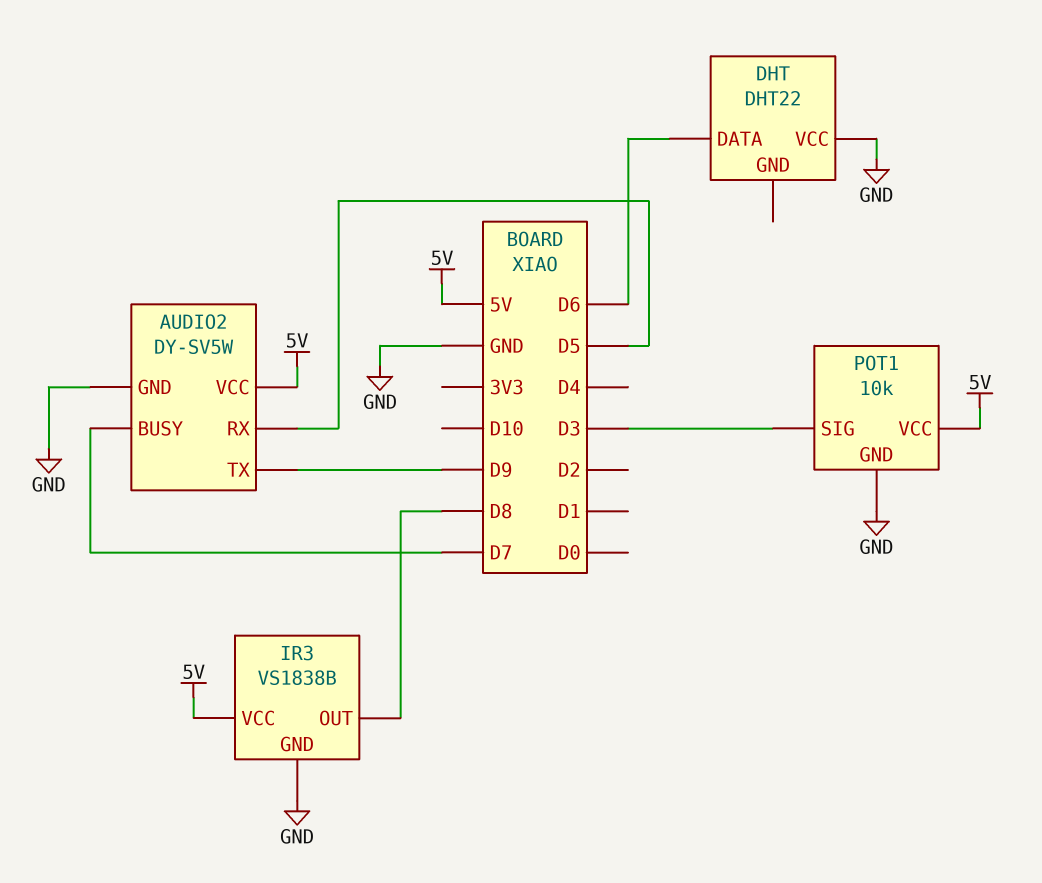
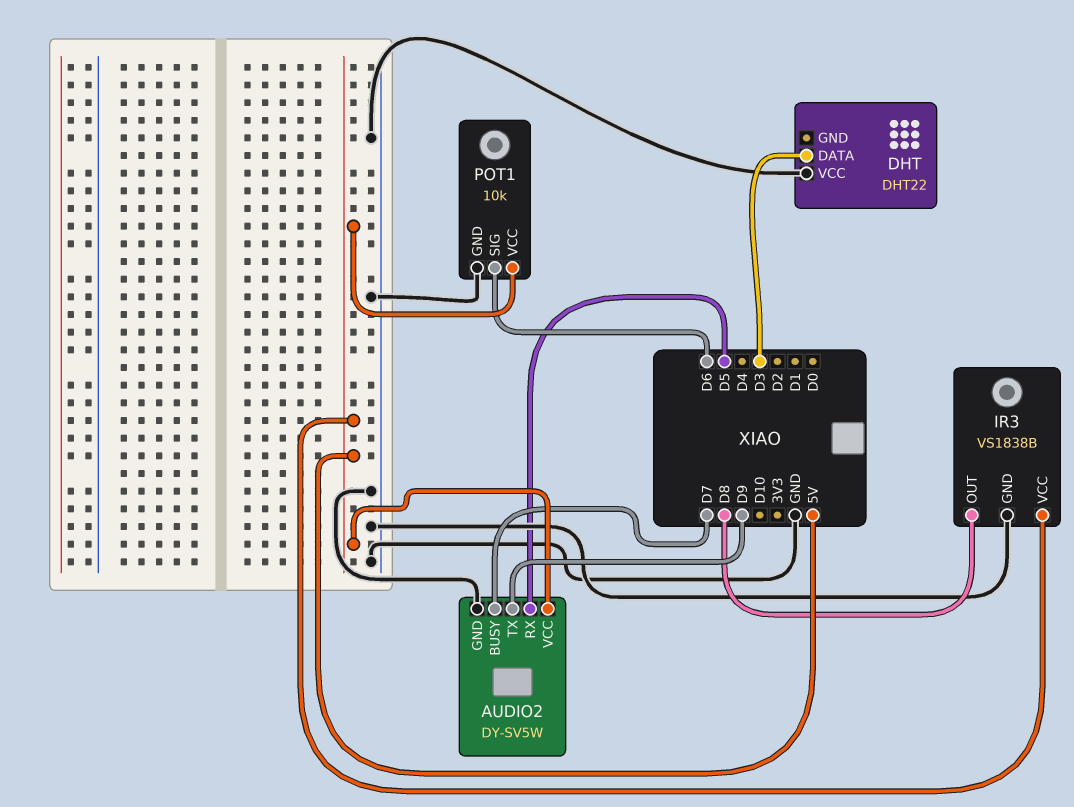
DHT pin DATA: D6 -> D3
POT1 pin SIG: D3 -> D6

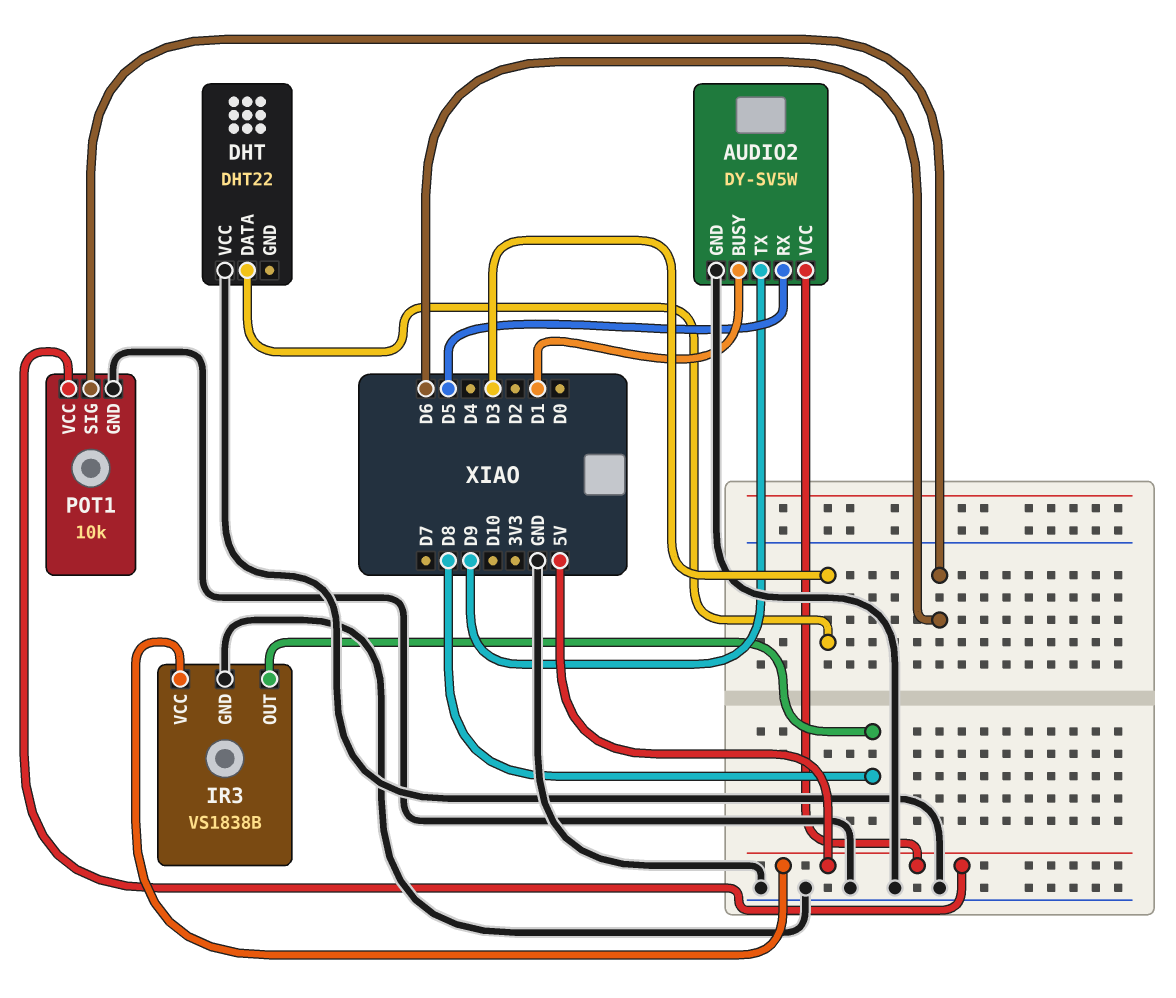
AUDIO2 pin BUSY: D7 -> D1

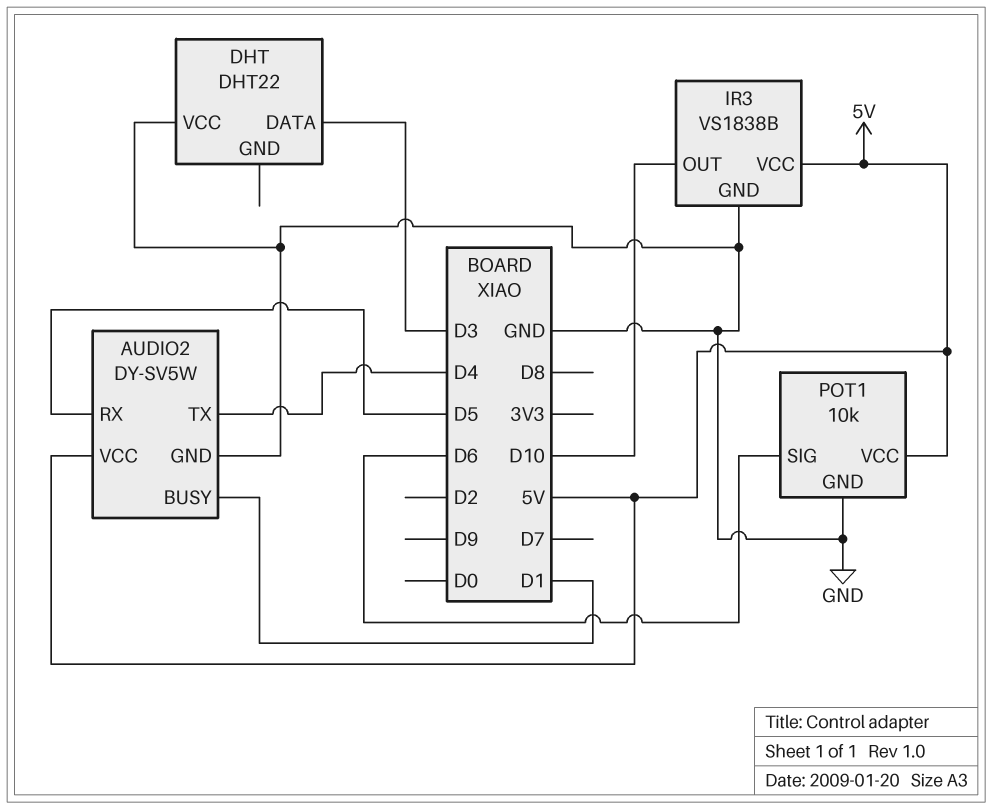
AUDIO2 pin TX: D9 -> D4
IR3 pin OUT: D8 -> D10

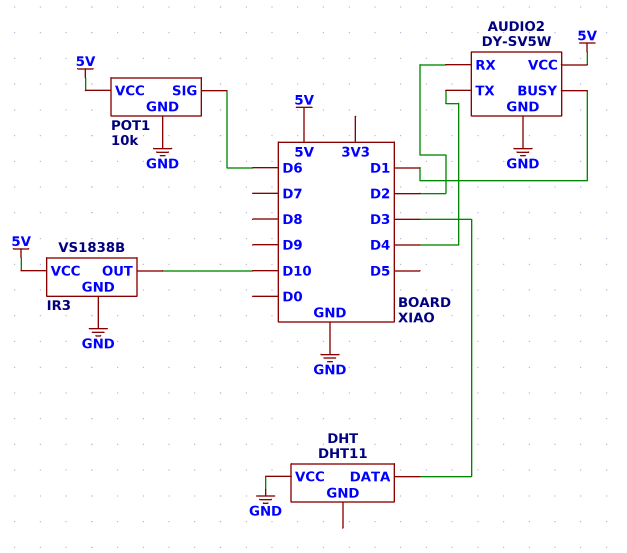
AUDIO2 pin RX: D5 -> D2
DHT: DHT22 -> DHT11

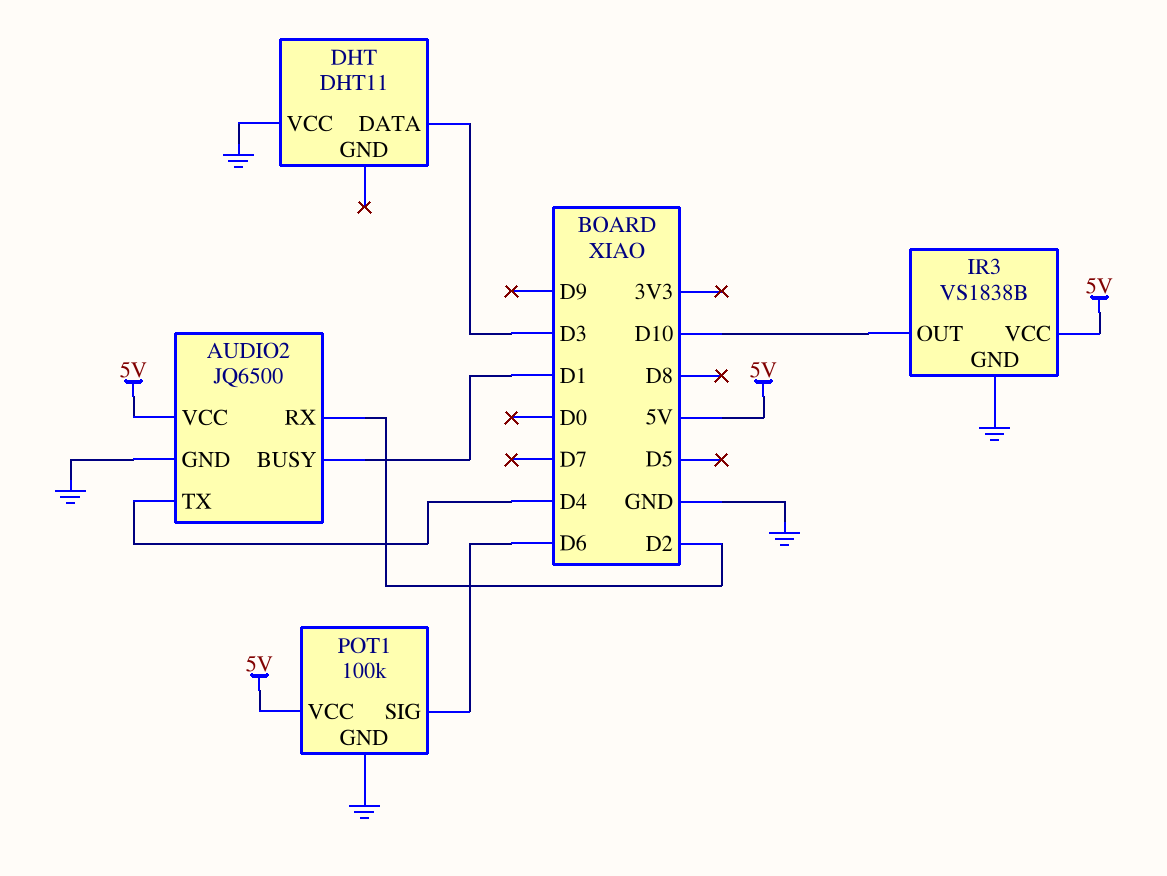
AUDIO2: DY-SV5W -> JQ6500
POT1: 10k -> 100k

